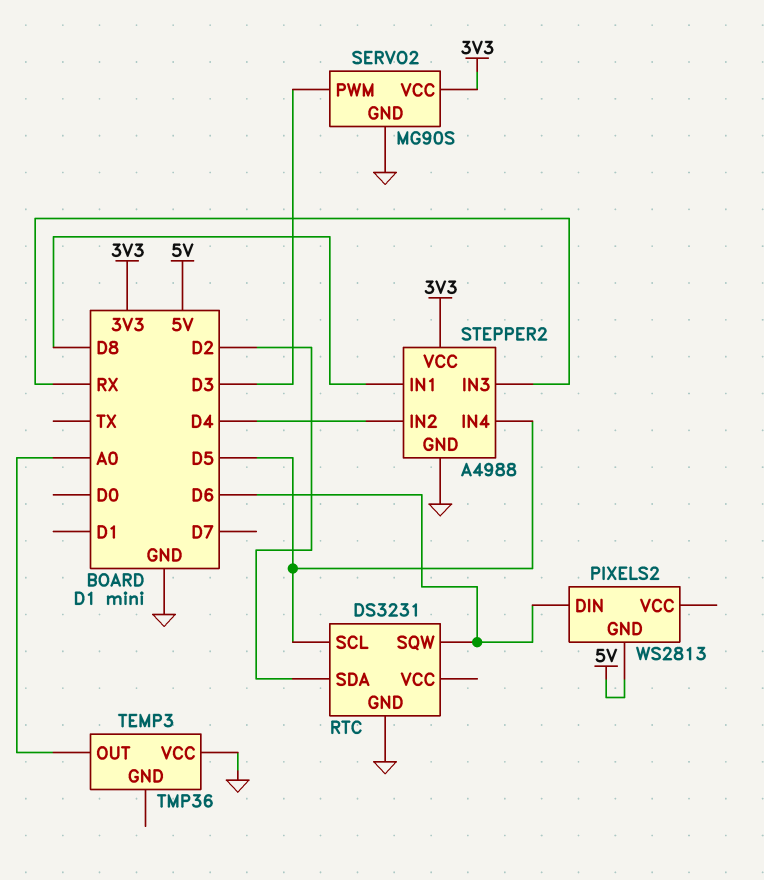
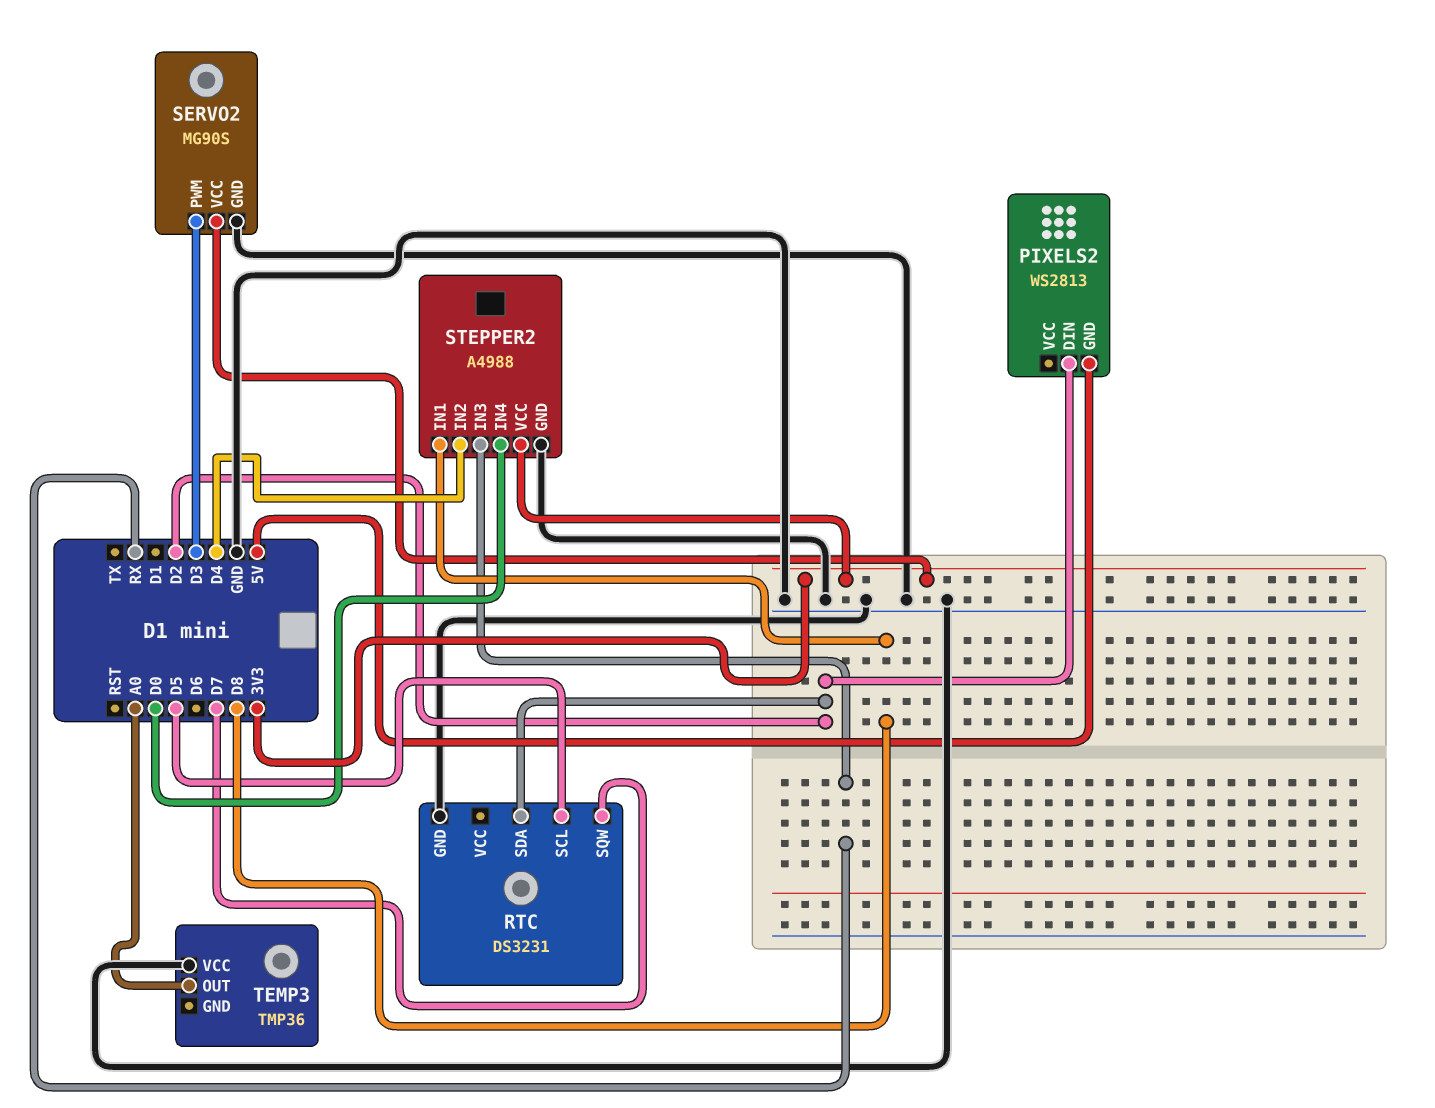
PIXELS2 pin DIN: D6 -> D2
RTC pin SQW: D6 -> D7
STEPPER2 pin IN4: D5 -> D0

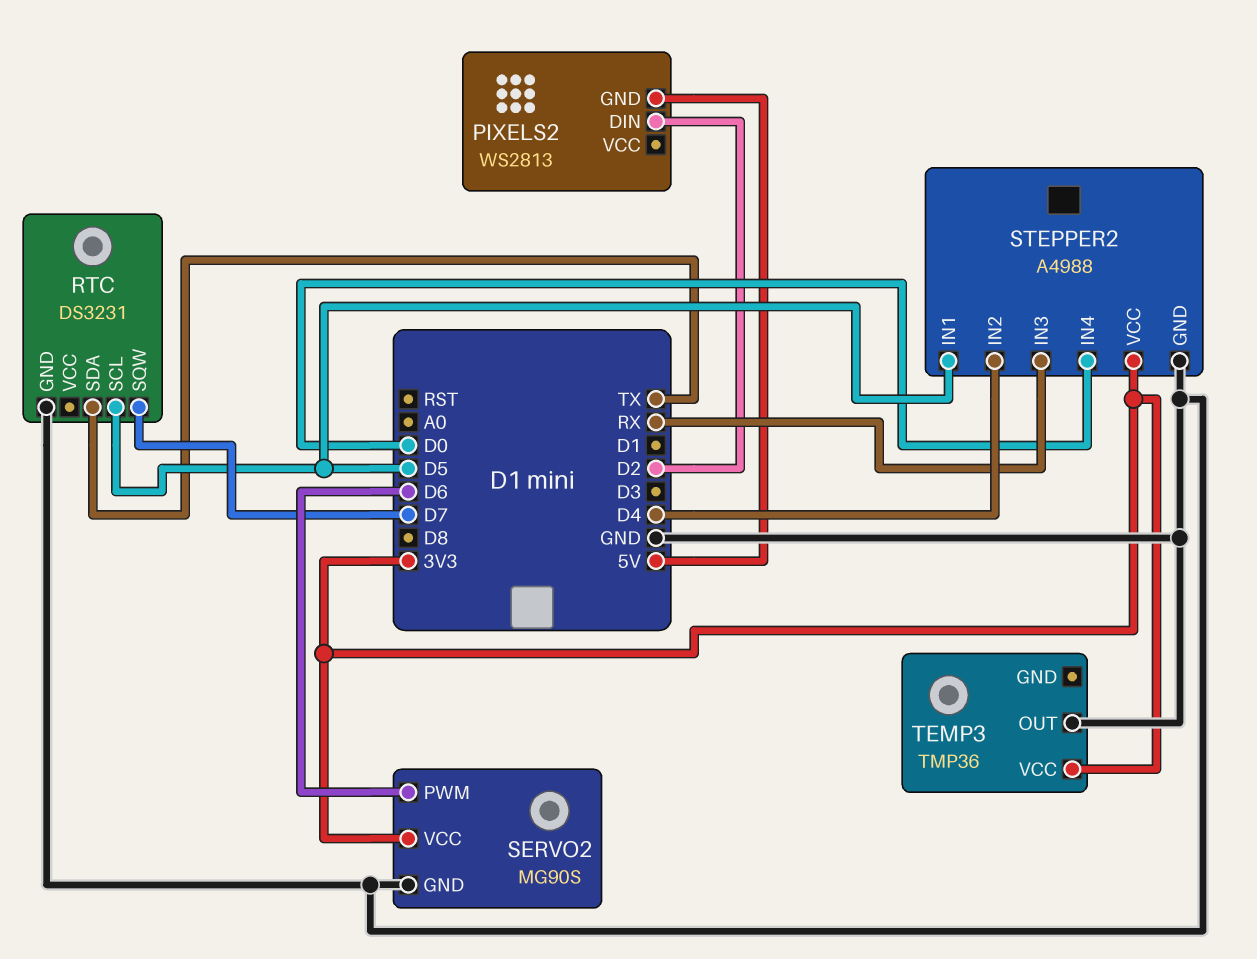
RTC pin SDA: D2 -> TX
SERVO2 pin PWM: D3 -> D6
STEPPER2 pin IN1: D8 -> D5
TEMP3 pin OUT: A0 -> GND
TEMP3 pin VCC: GND -> 3V3

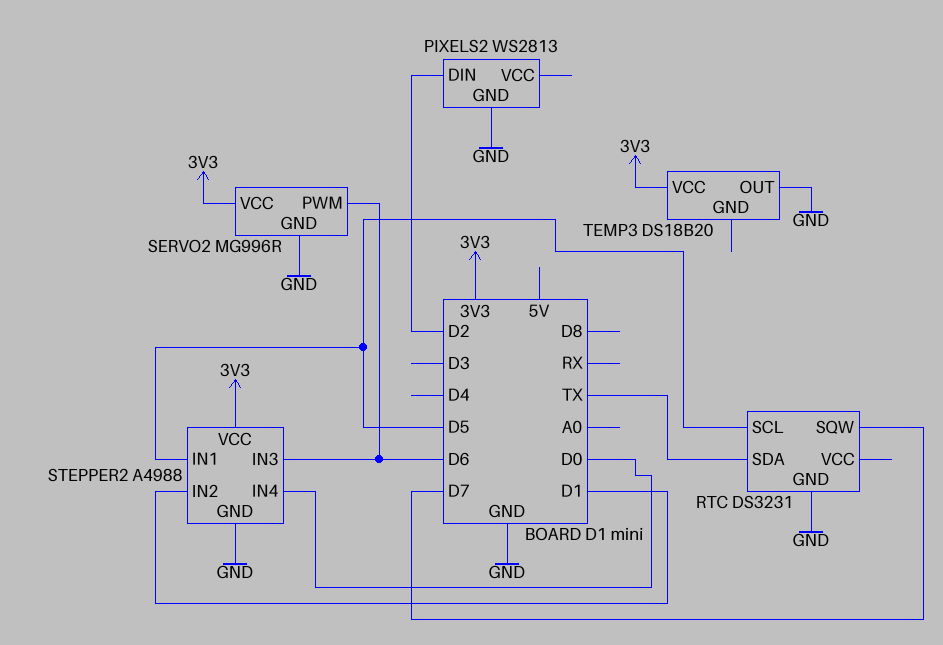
PIXELS2 pin GND: 5V -> GND
SERVO2: MG90S -> MG996R
STEPPER2 pin IN2: D4 -> D1
STEPPER2 pin IN3: RX -> D6
TEMP3: TMP36 -> DS18B20

